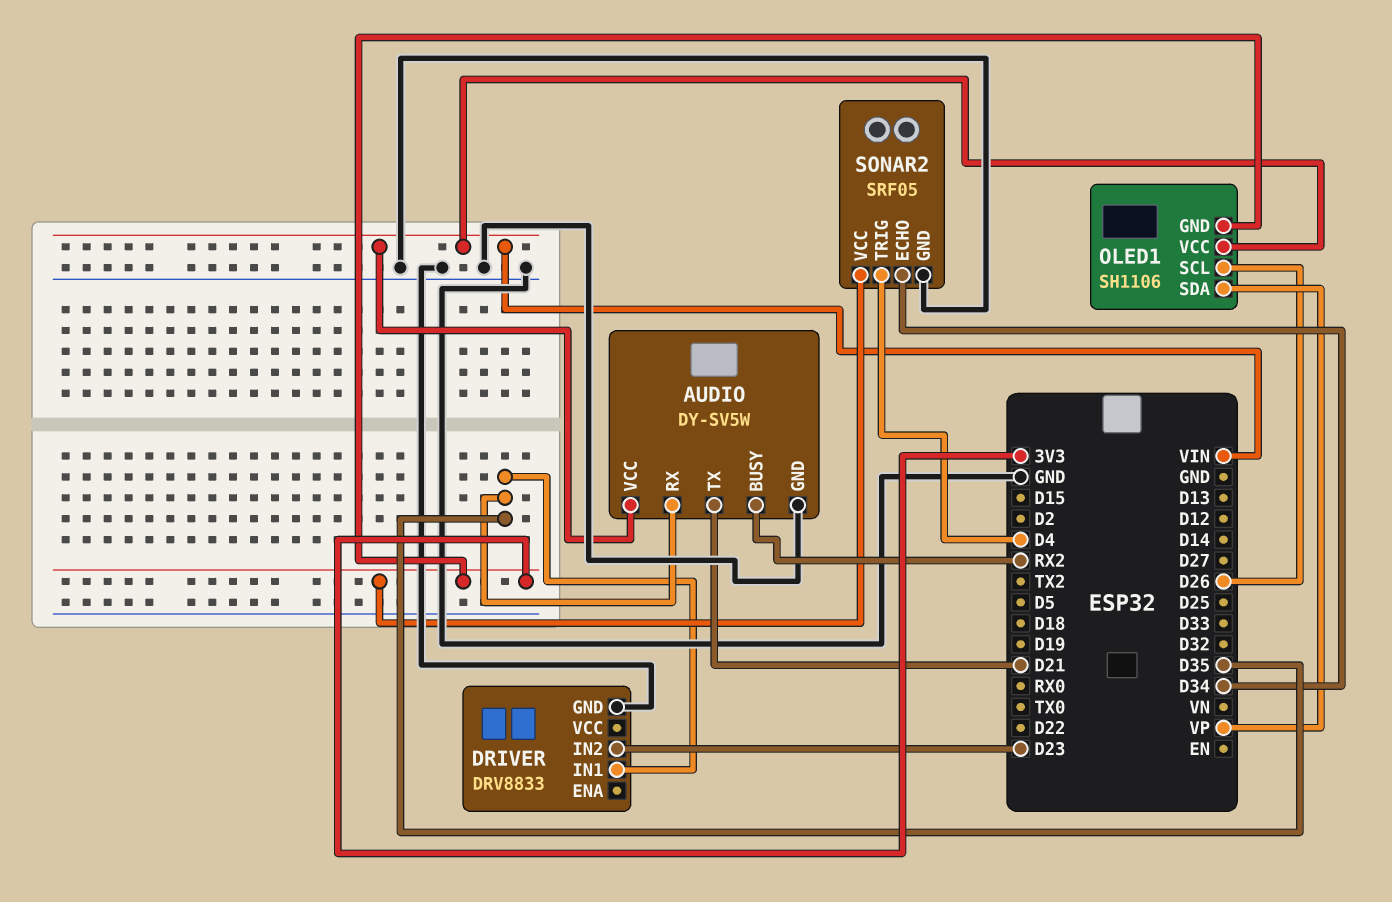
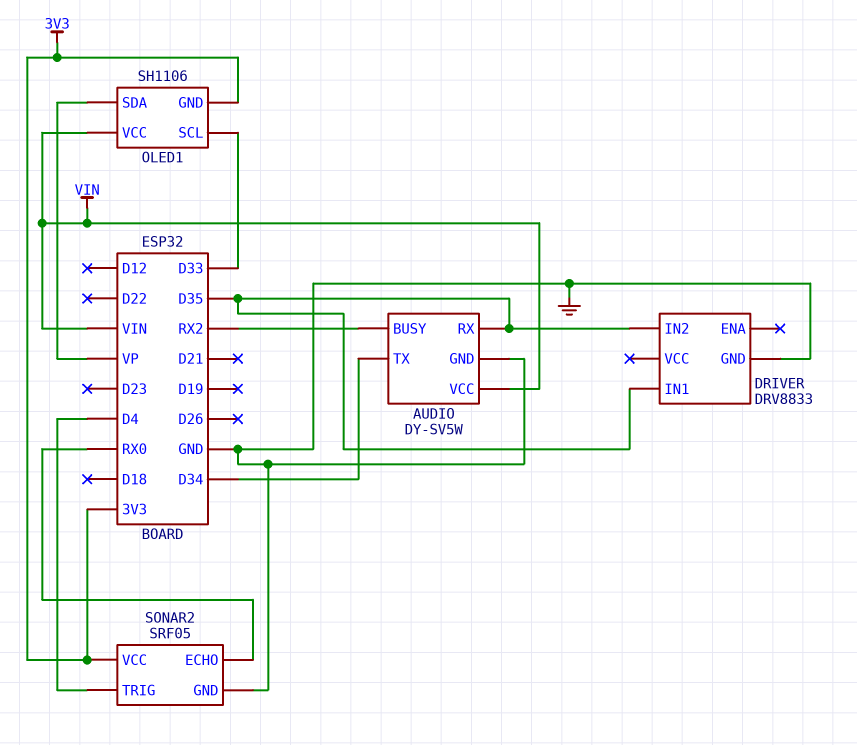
AUDIO pin TX: D21 -> D34
DRIVER pin IN2: D23 -> D35
OLED1 pin SCL: D26 -> D33
SONAR2 pin ECHO: D34 -> RX0

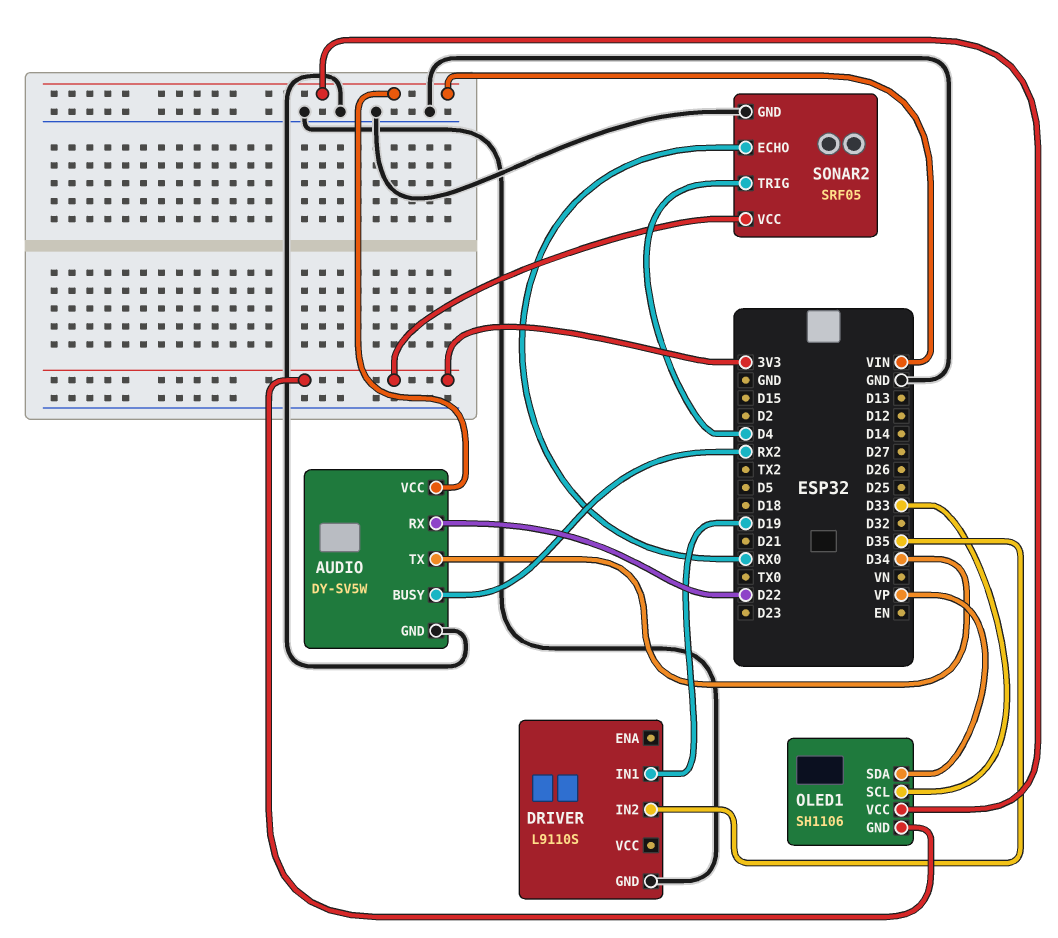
AUDIO pin RX: D35 -> D22
DRIVER: DRV8833 -> L9110S
DRIVER pin IN1: D35 -> D19

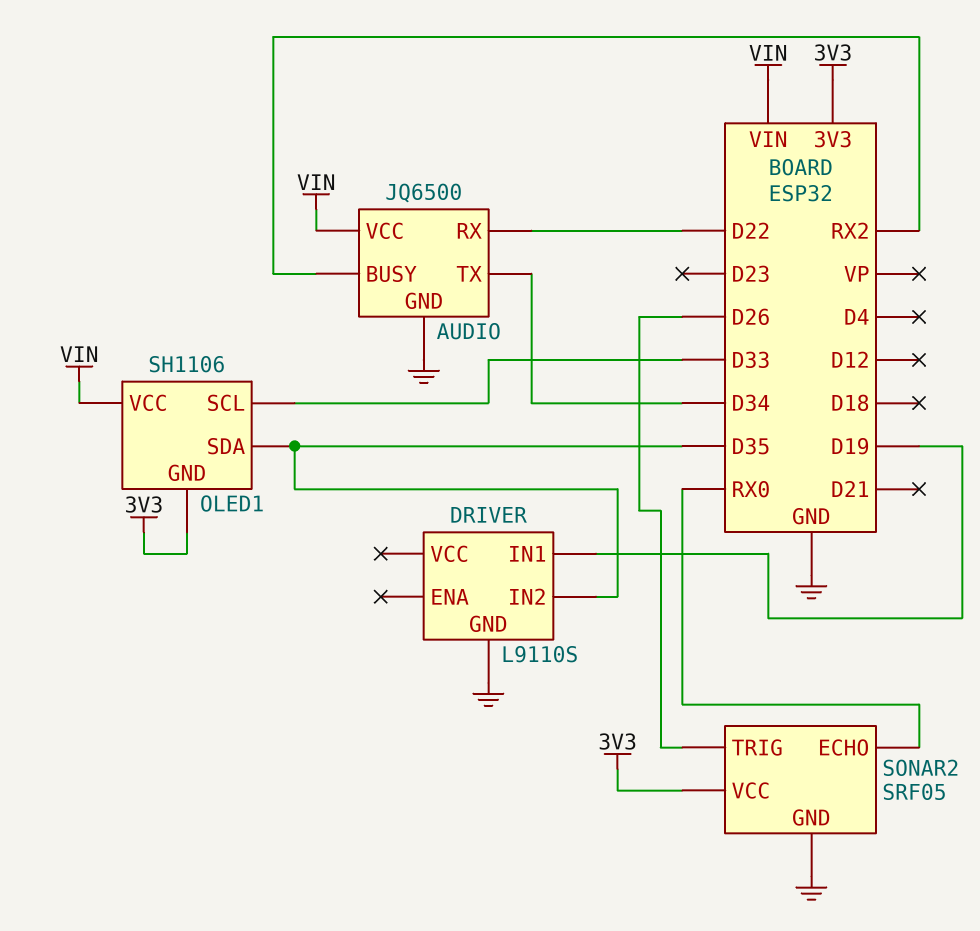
AUDIO: DY-SV5W -> JQ6500
OLED1 pin SDA: VP -> D35
SONAR2 pin TRIG: D4 -> D26

